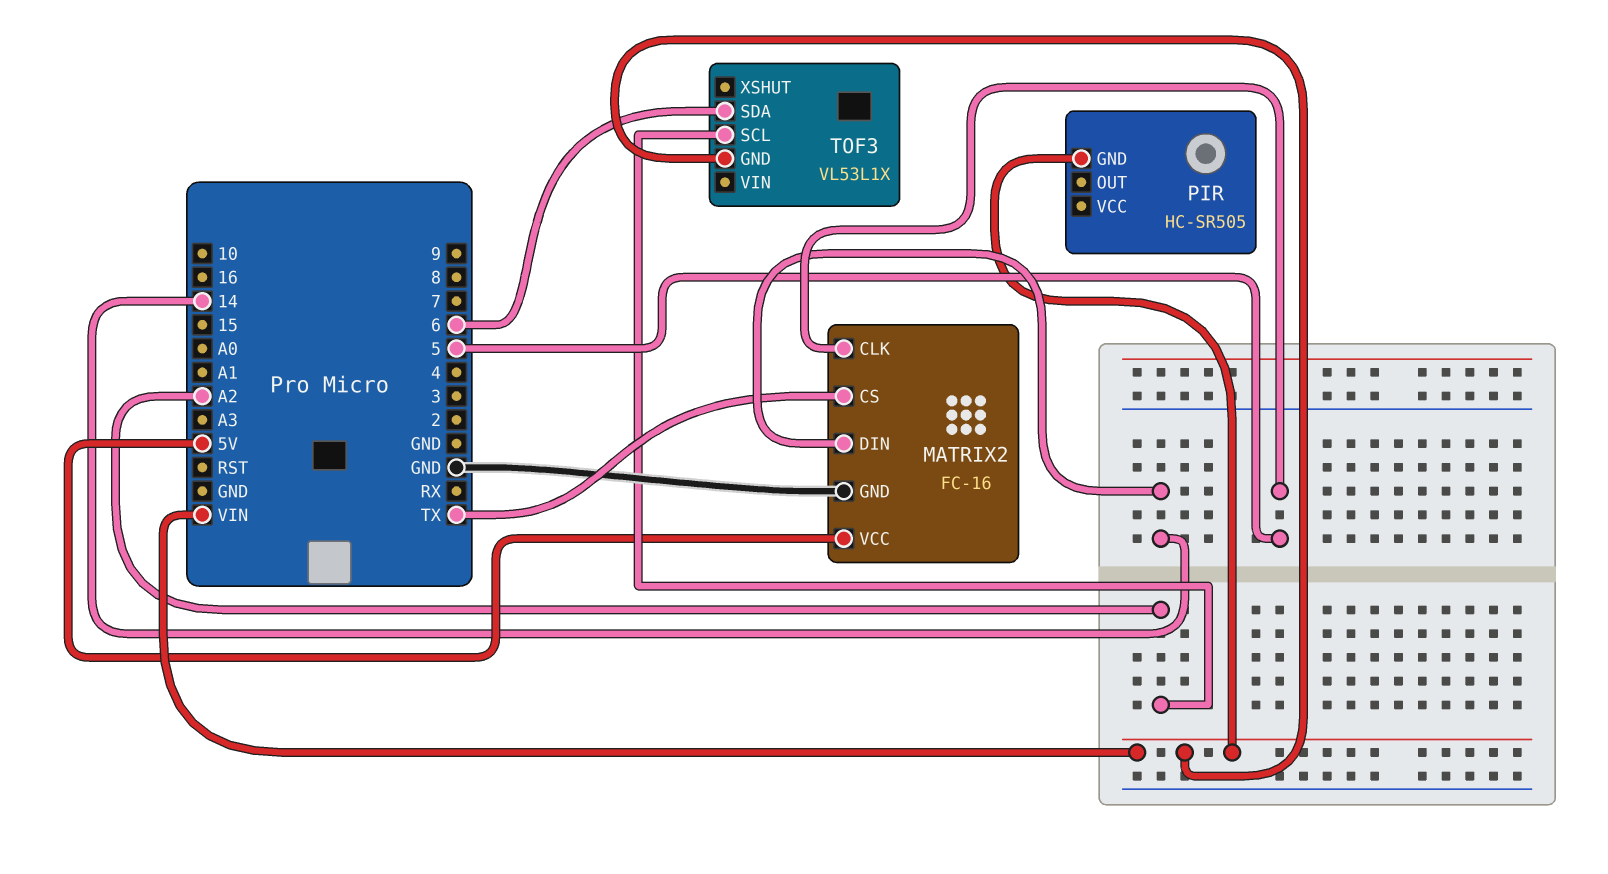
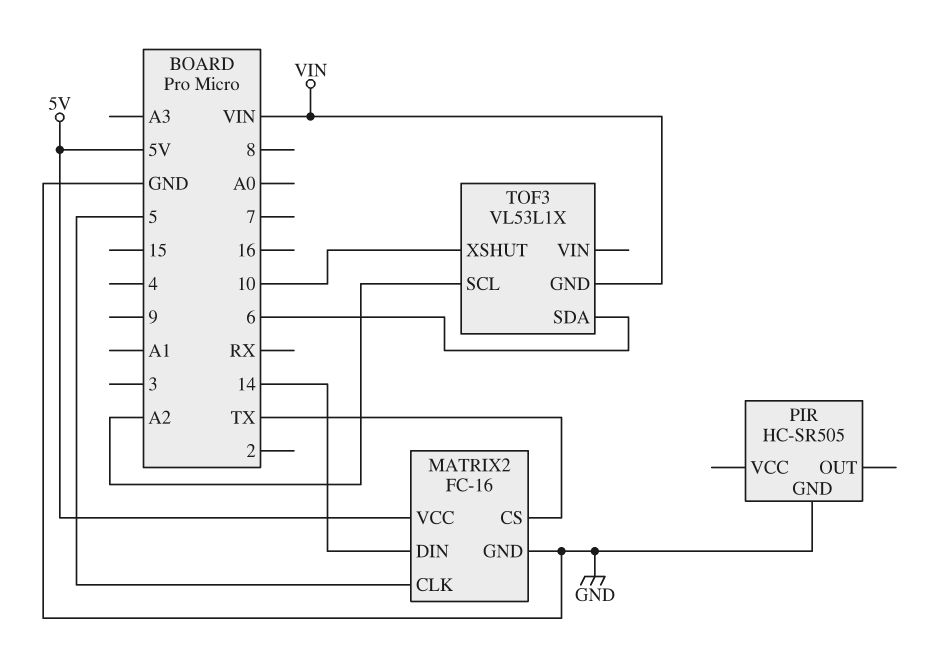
PIR pin GND: VIN -> GND
TOF3 pin XSHUT: none -> 10

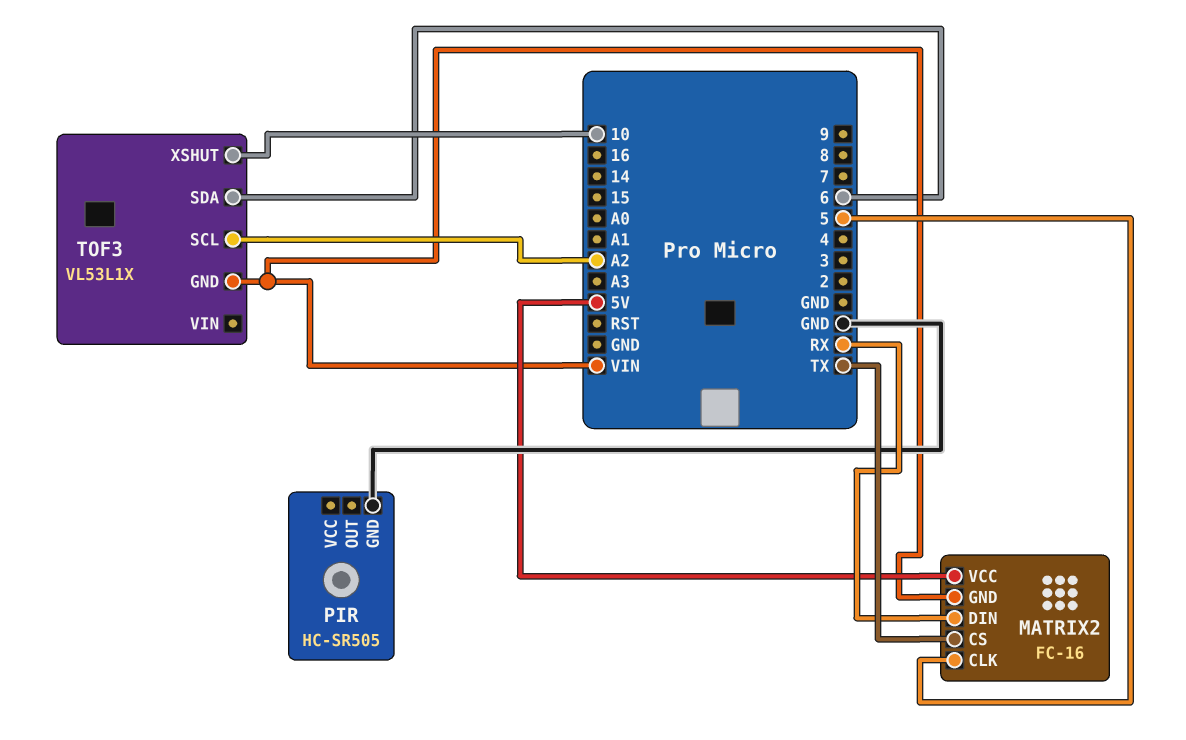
MATRIX2 pin DIN: 14 -> RX
MATRIX2 pin GND: GND -> VIN

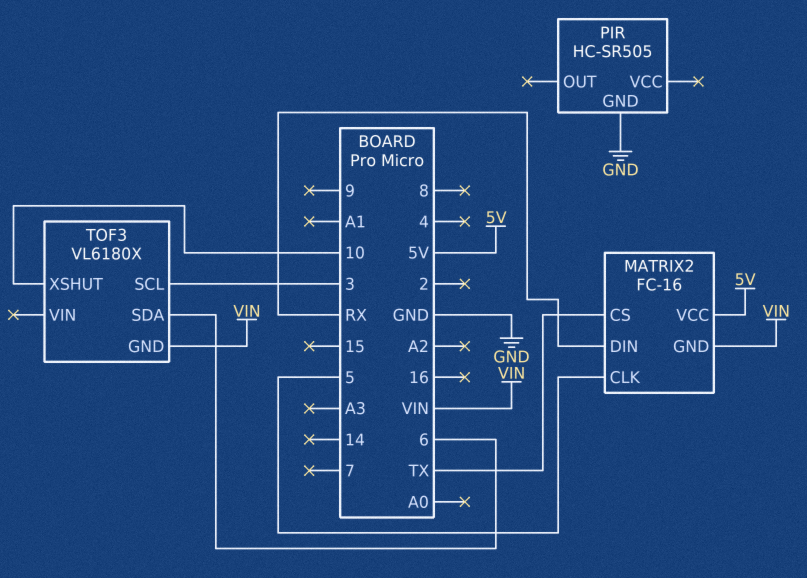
TOF3: VL53L1X -> VL6180X
TOF3 pin SCL: A2 -> 3

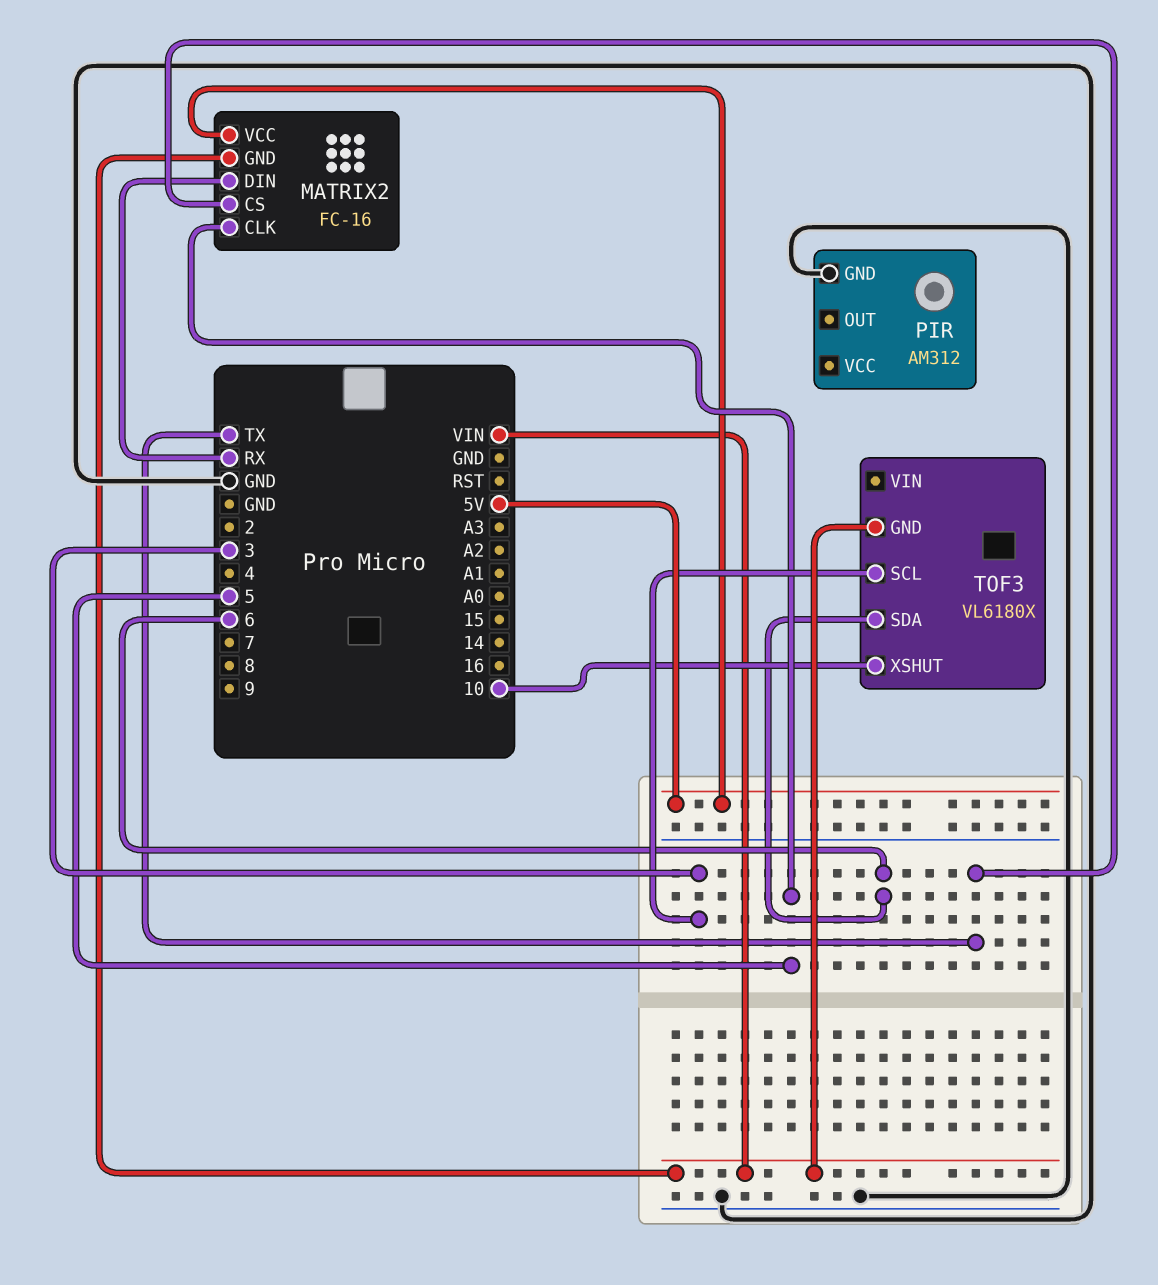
PIR: HC-SR505 -> AM312

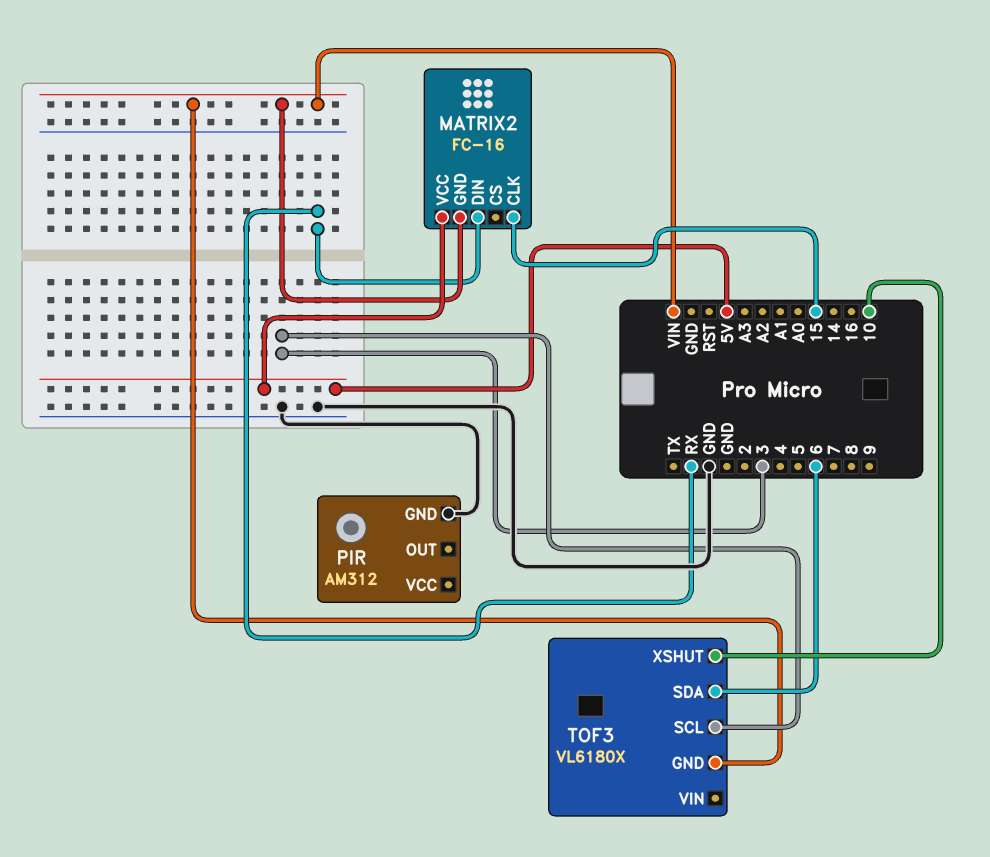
MATRIX2 pin CLK: 5 -> 15
MATRIX2 pin CS: TX -> none

